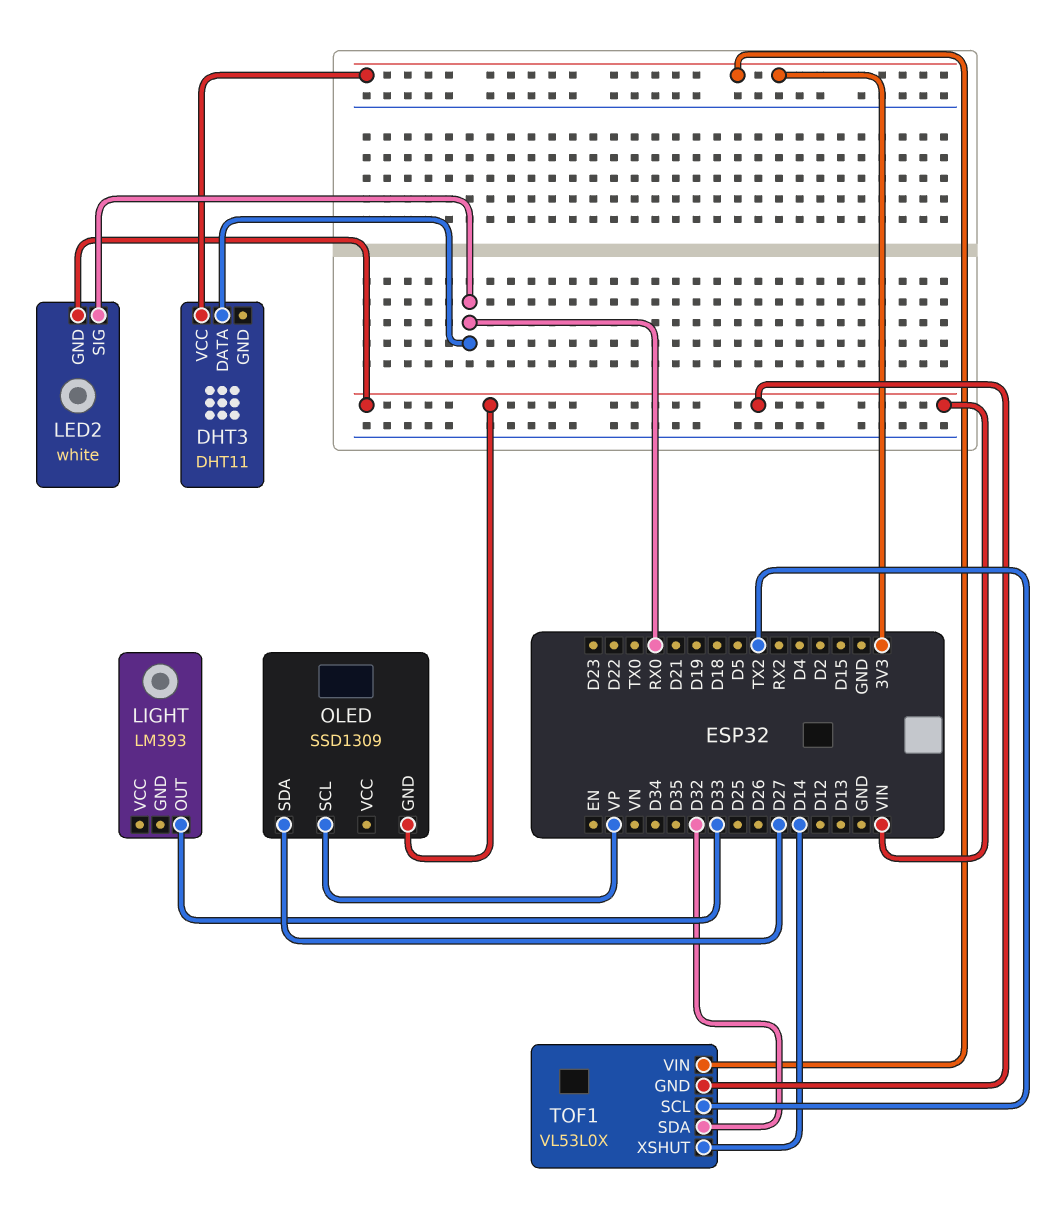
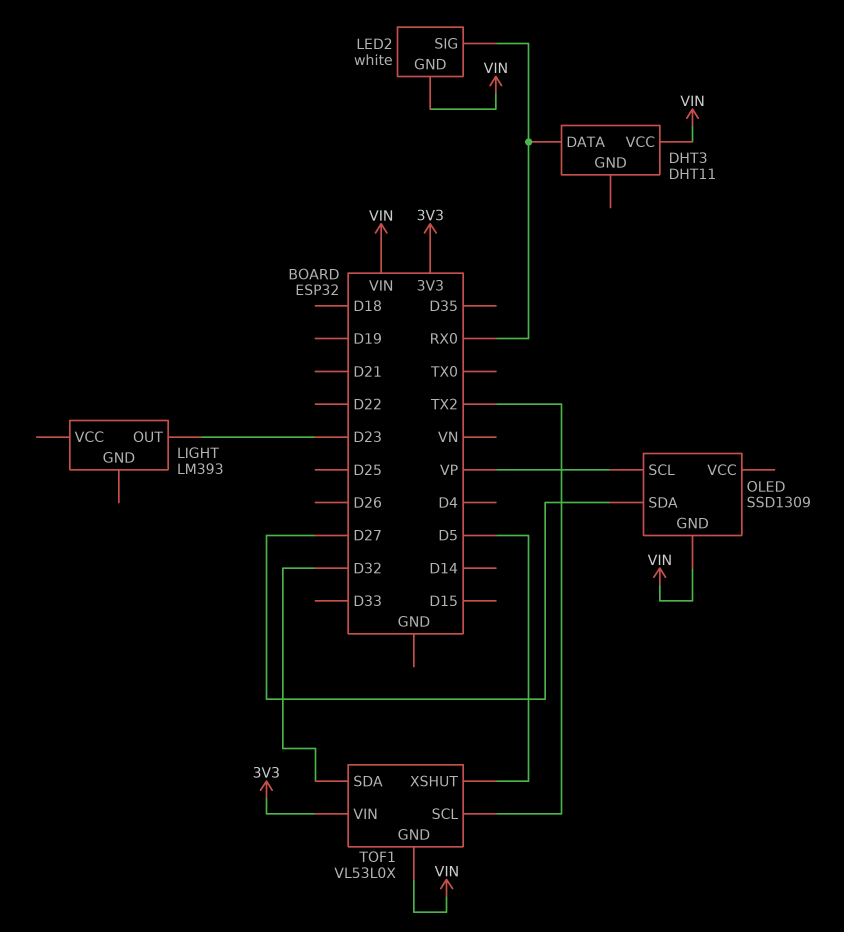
DHT3 pin VCC: 3V3 -> VIN
LIGHT pin OUT: D33 -> D23
TOF1 pin XSHUT: D14 -> D5

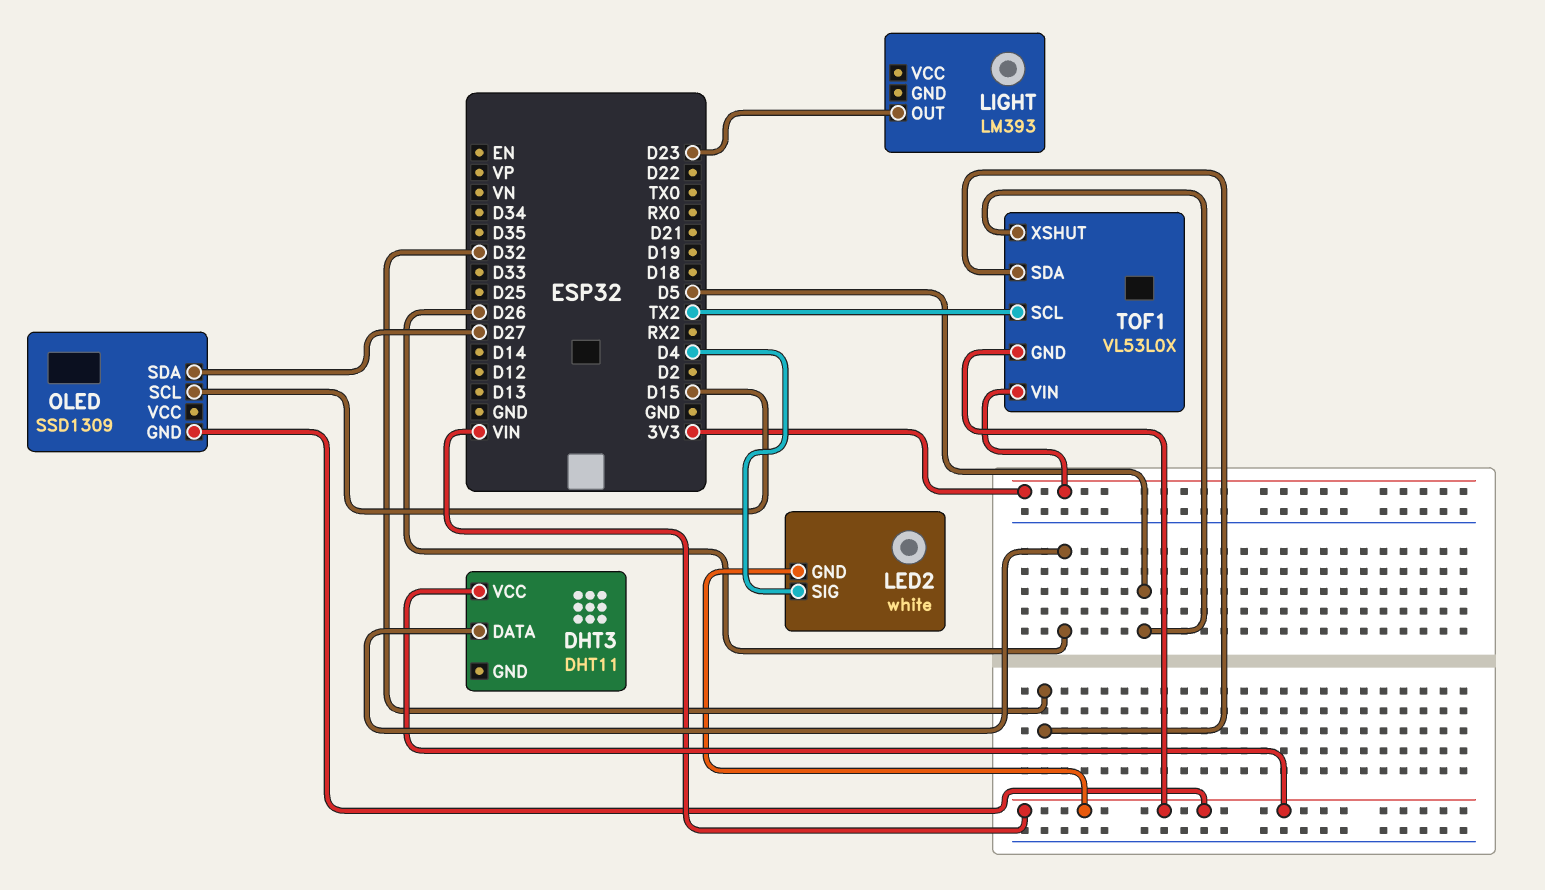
DHT3 pin DATA: RX0 -> D26
LED2 pin SIG: RX0 -> D4
OLED pin SCL: VP -> D15

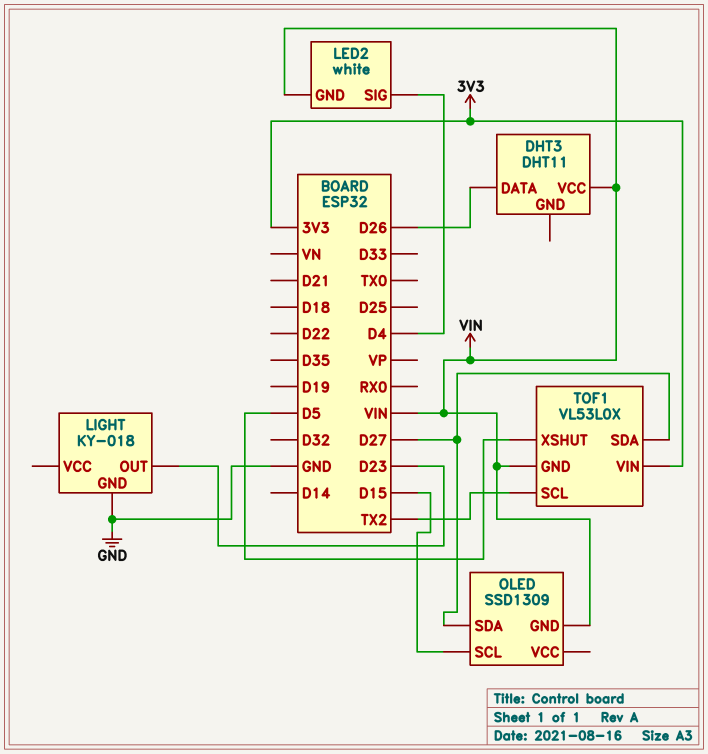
LIGHT: LM393 -> KY-018
LIGHT pin GND: none -> GND
TOF1 pin SDA: D32 -> D27

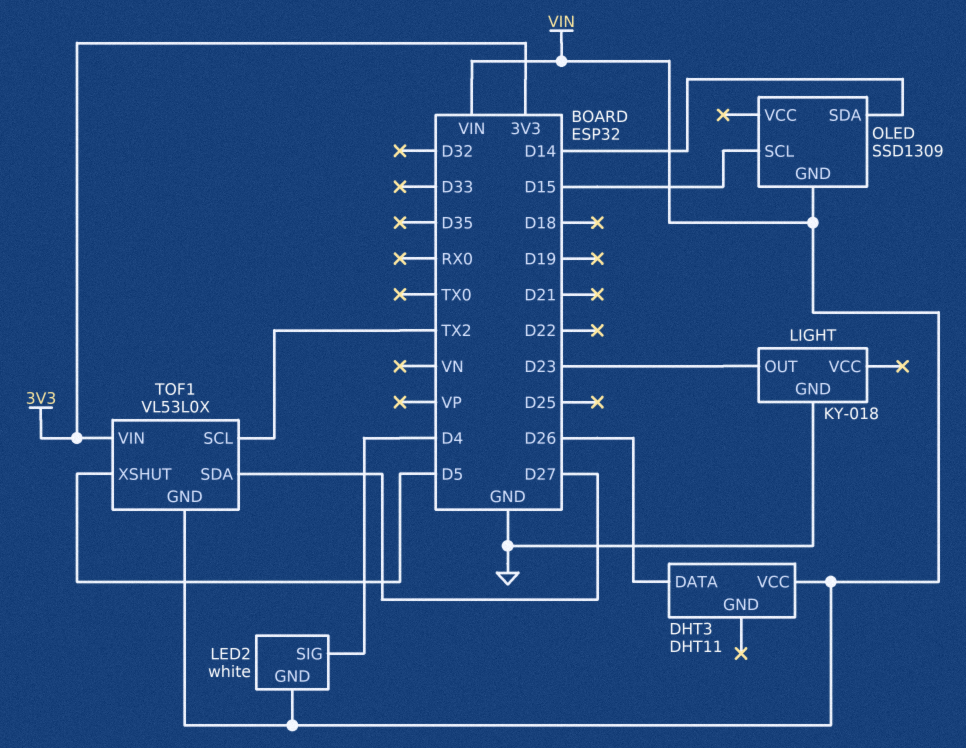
OLED pin SDA: D27 -> D14

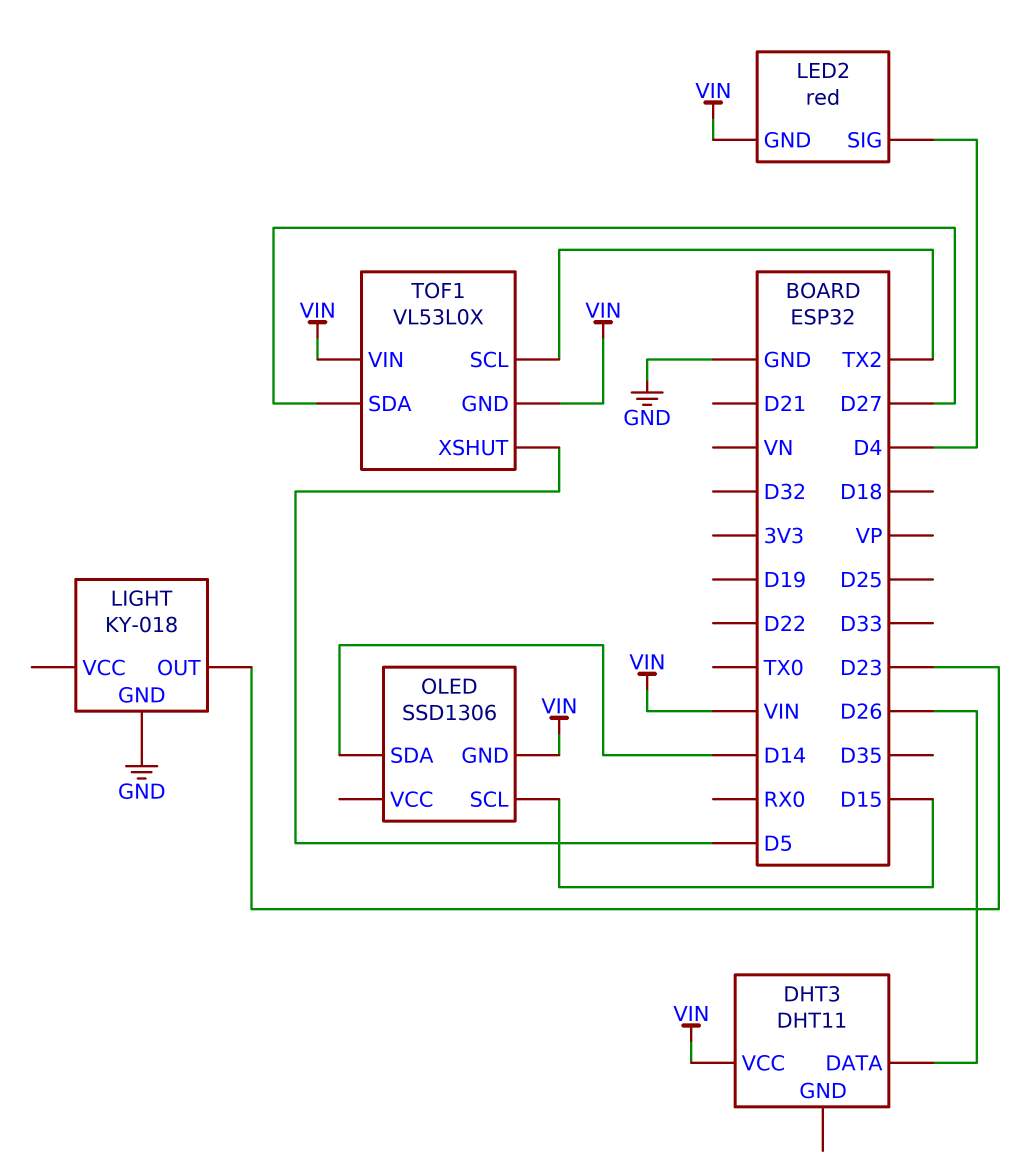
LED2: white -> red
OLED: SSD1309 -> SSD1306
TOF1 pin VIN: 3V3 -> VIN

